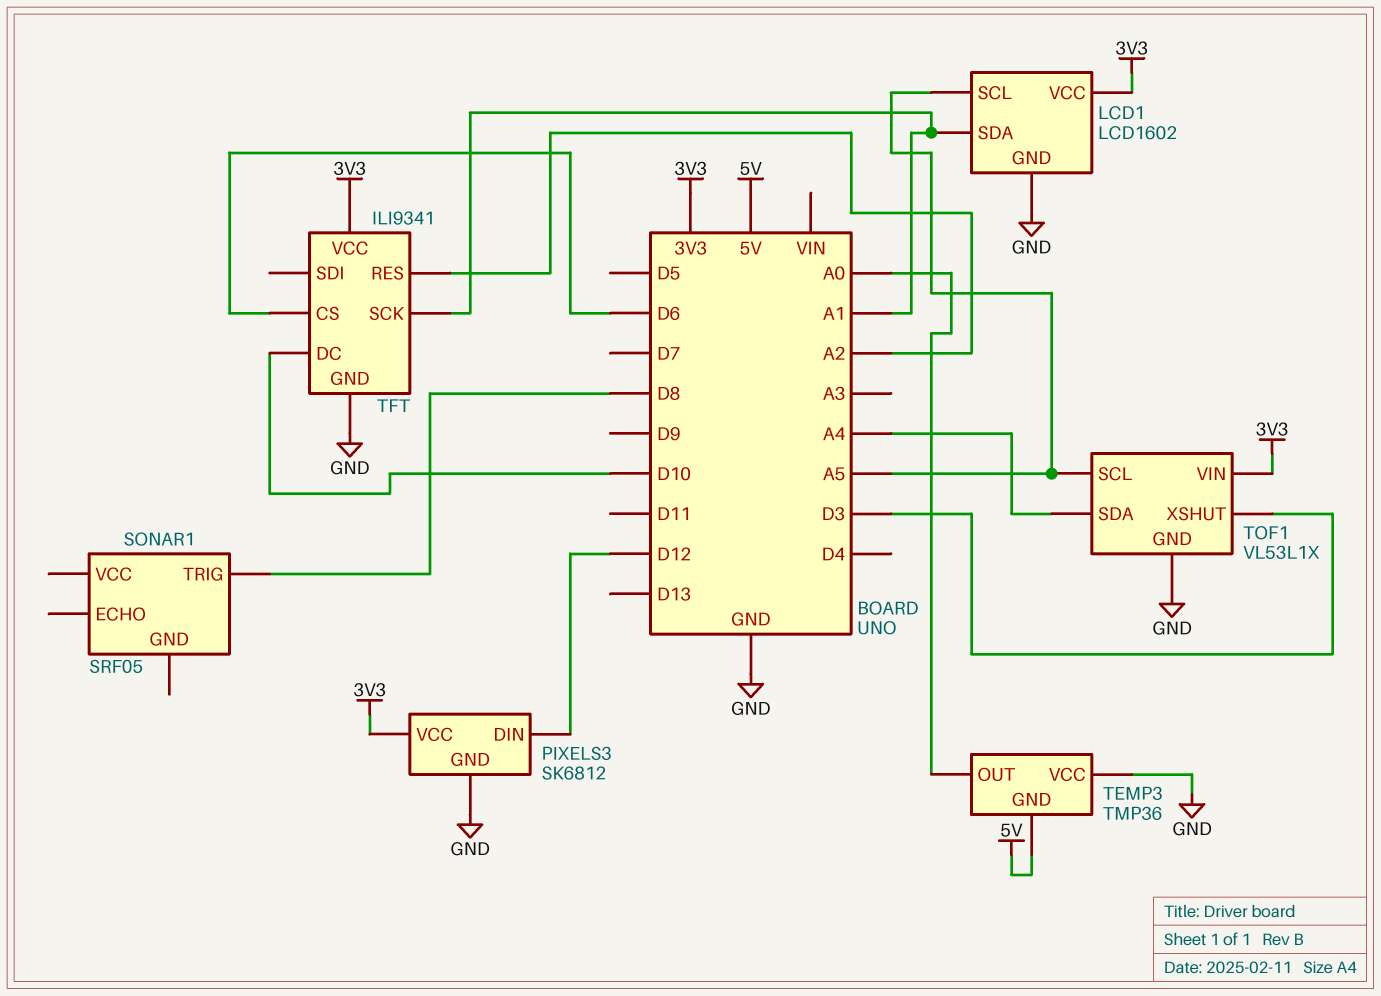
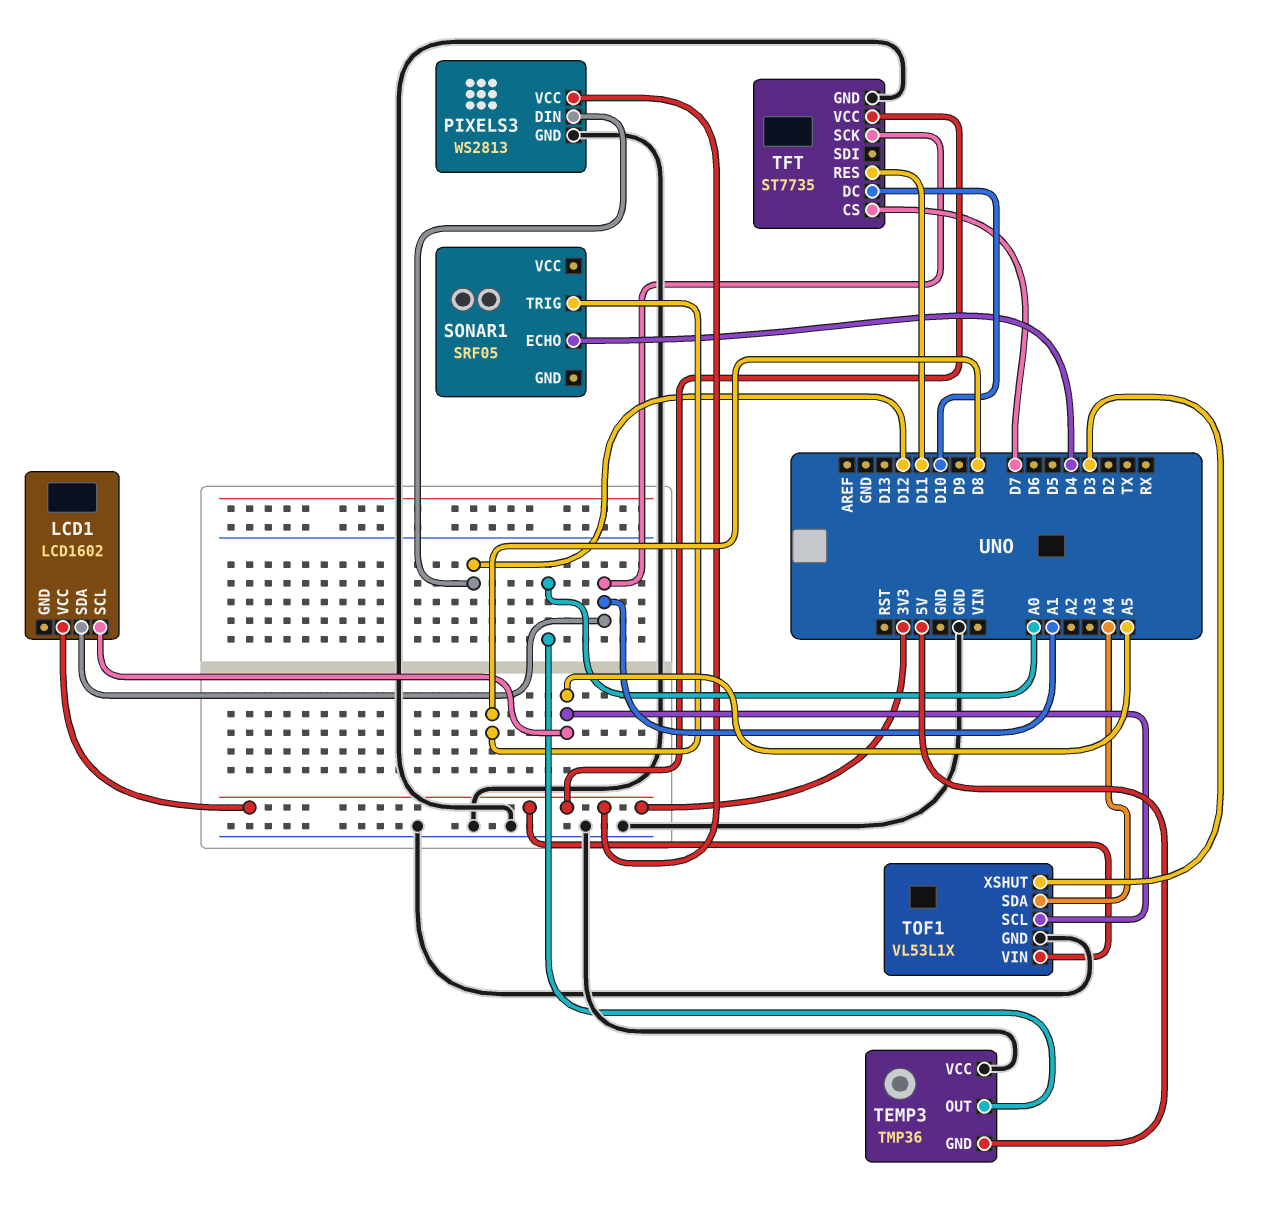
LCD1 pin GND: GND -> none
PIXELS3: SK6812 -> WS2813
SONAR1 pin ECHO: none -> D4
TFT: ILI9341 -> ST7735
TFT pin CS: D6 -> D7
TFT pin RES: A2 -> D11

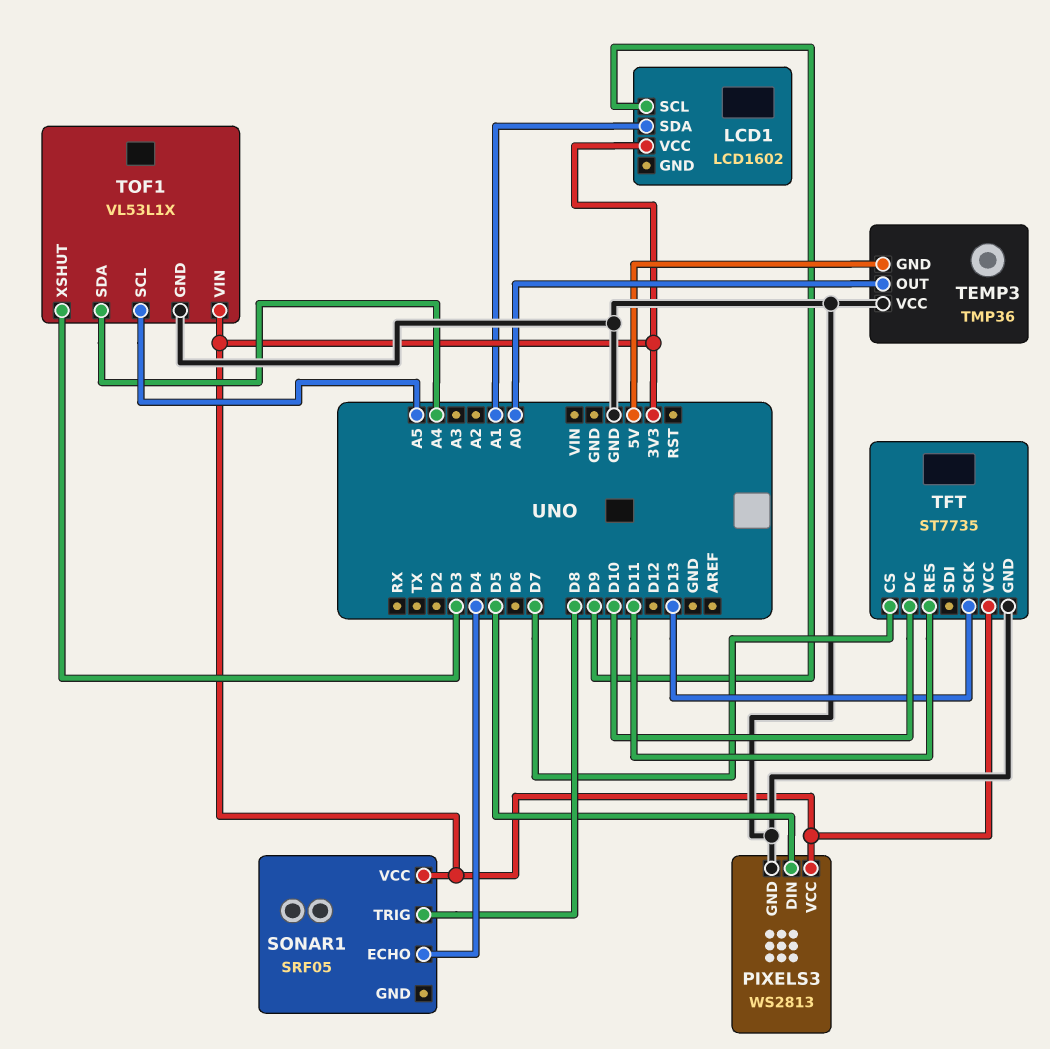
LCD1 pin SCL: A5 -> D9
PIXELS3 pin DIN: D12 -> D5
SONAR1 pin VCC: none -> 3V3
TFT pin SCK: A1 -> D13

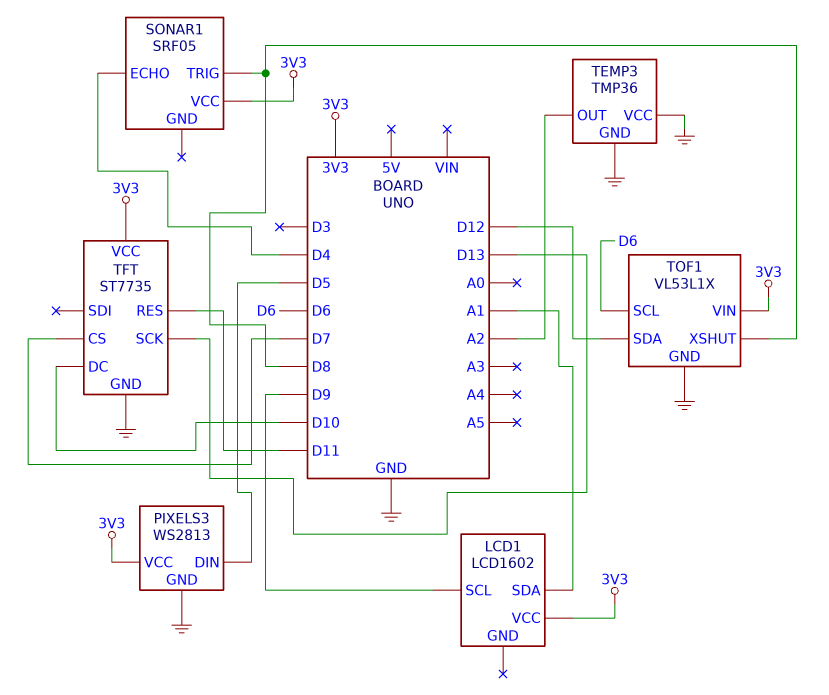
TEMP3 pin GND: 5V -> GND
TEMP3 pin OUT: A0 -> A2
TOF1 pin SCL: A5 -> D6
TOF1 pin SDA: A4 -> D12
TOF1 pin XSHUT: D3 -> D8

